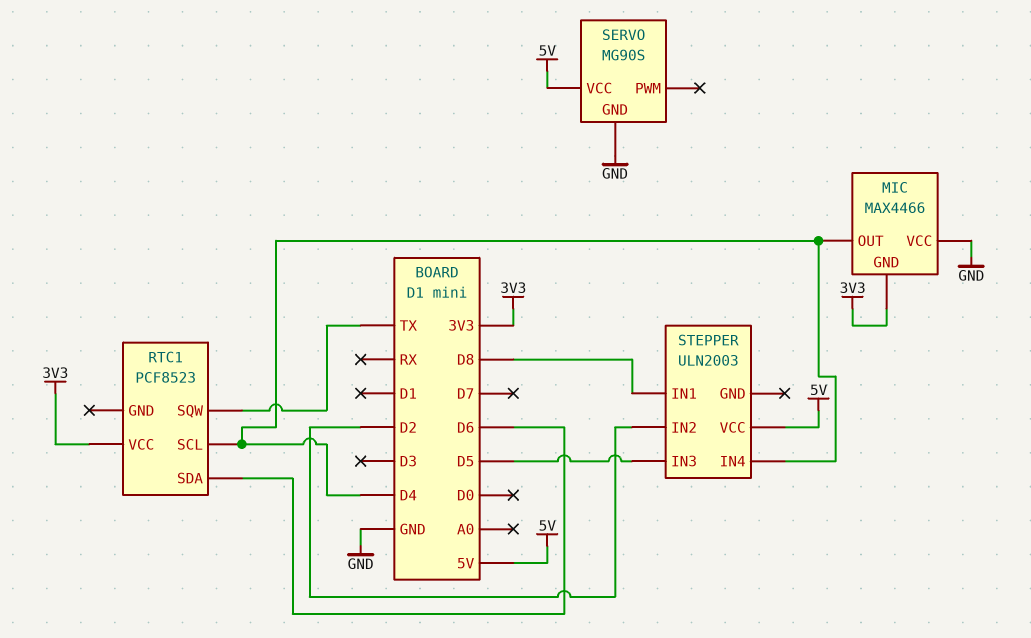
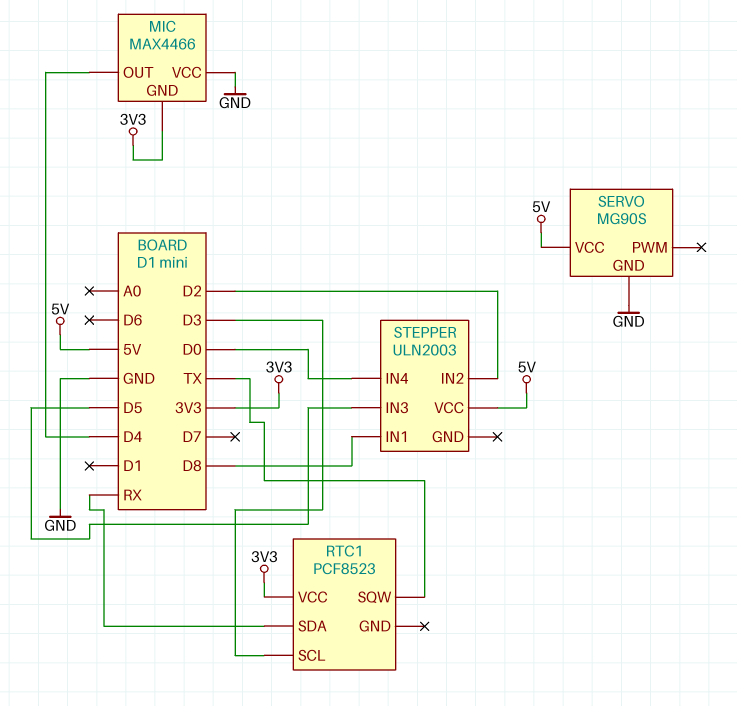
RTC1 pin SCL: D4 -> D3
RTC1 pin SDA: D6 -> RX
STEPPER pin IN4: D4 -> D0

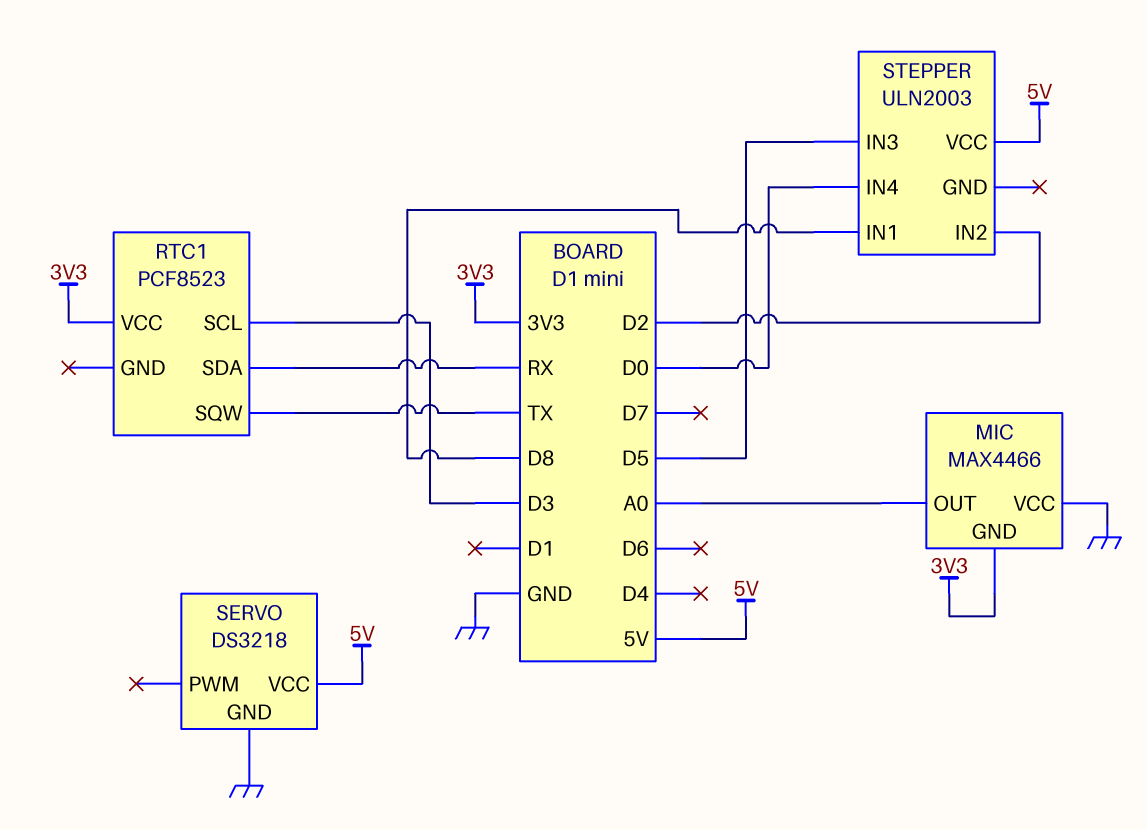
MIC pin OUT: D4 -> A0
SERVO: MG90S -> DS3218

